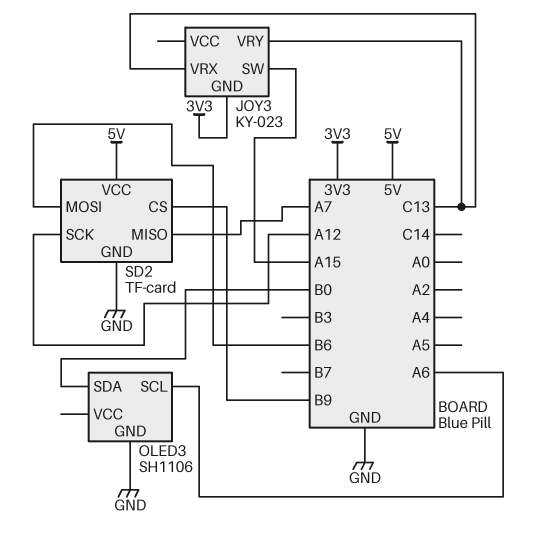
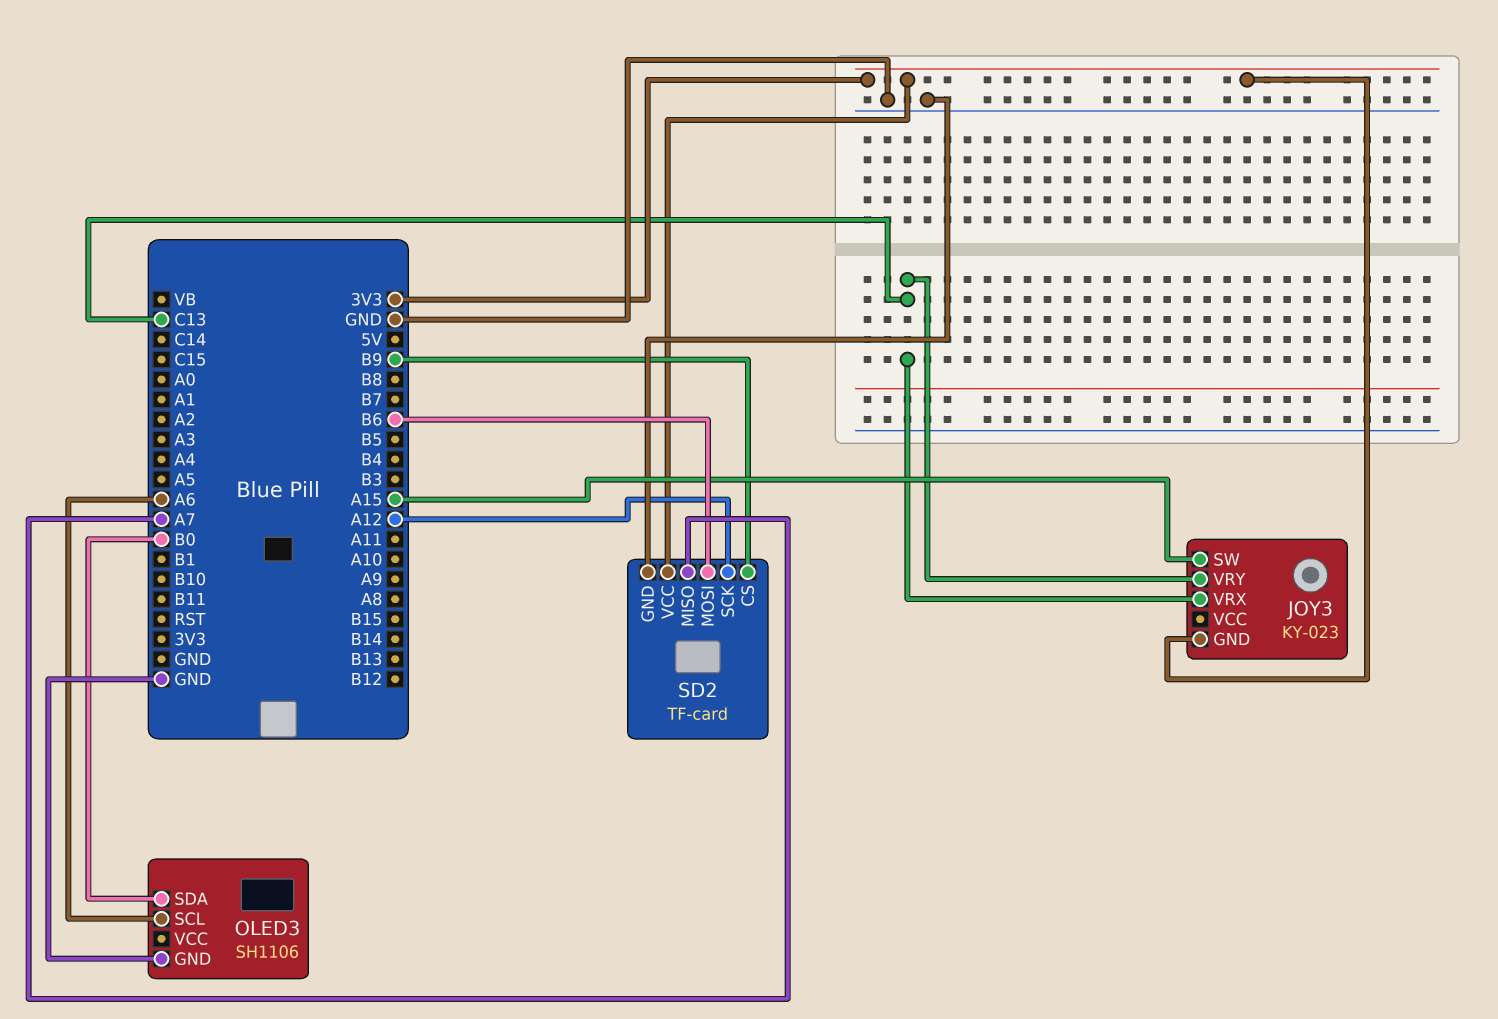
SD2 pin VCC: 5V -> 3V3

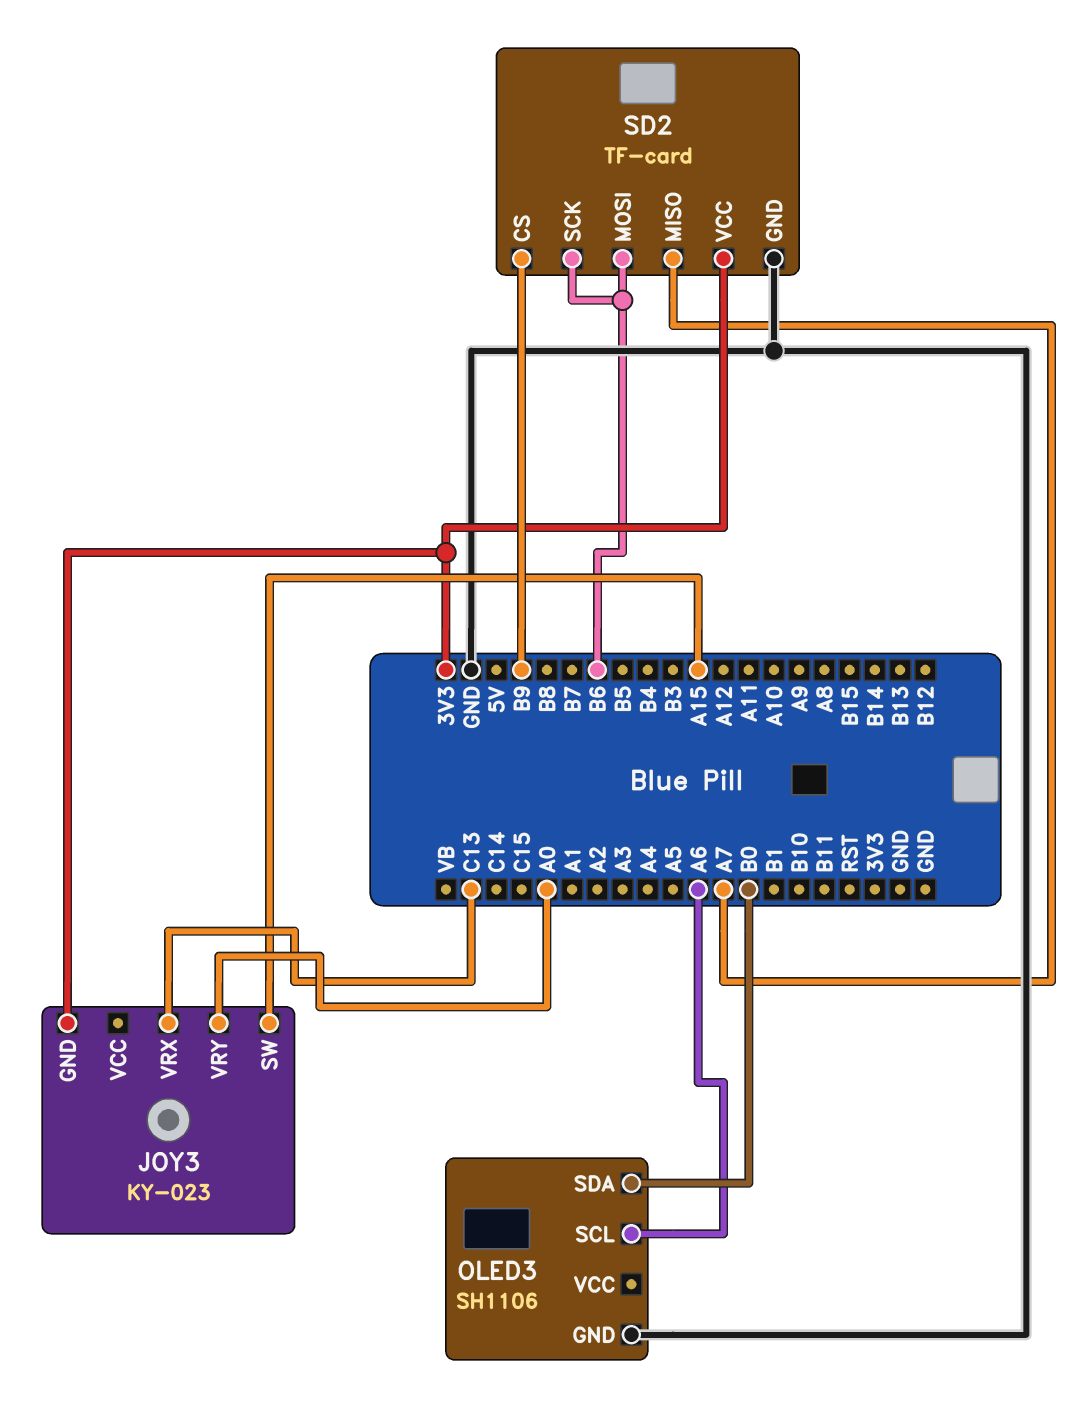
JOY3 pin VRY: C13 -> A0
SD2 pin SCK: A12 -> B6

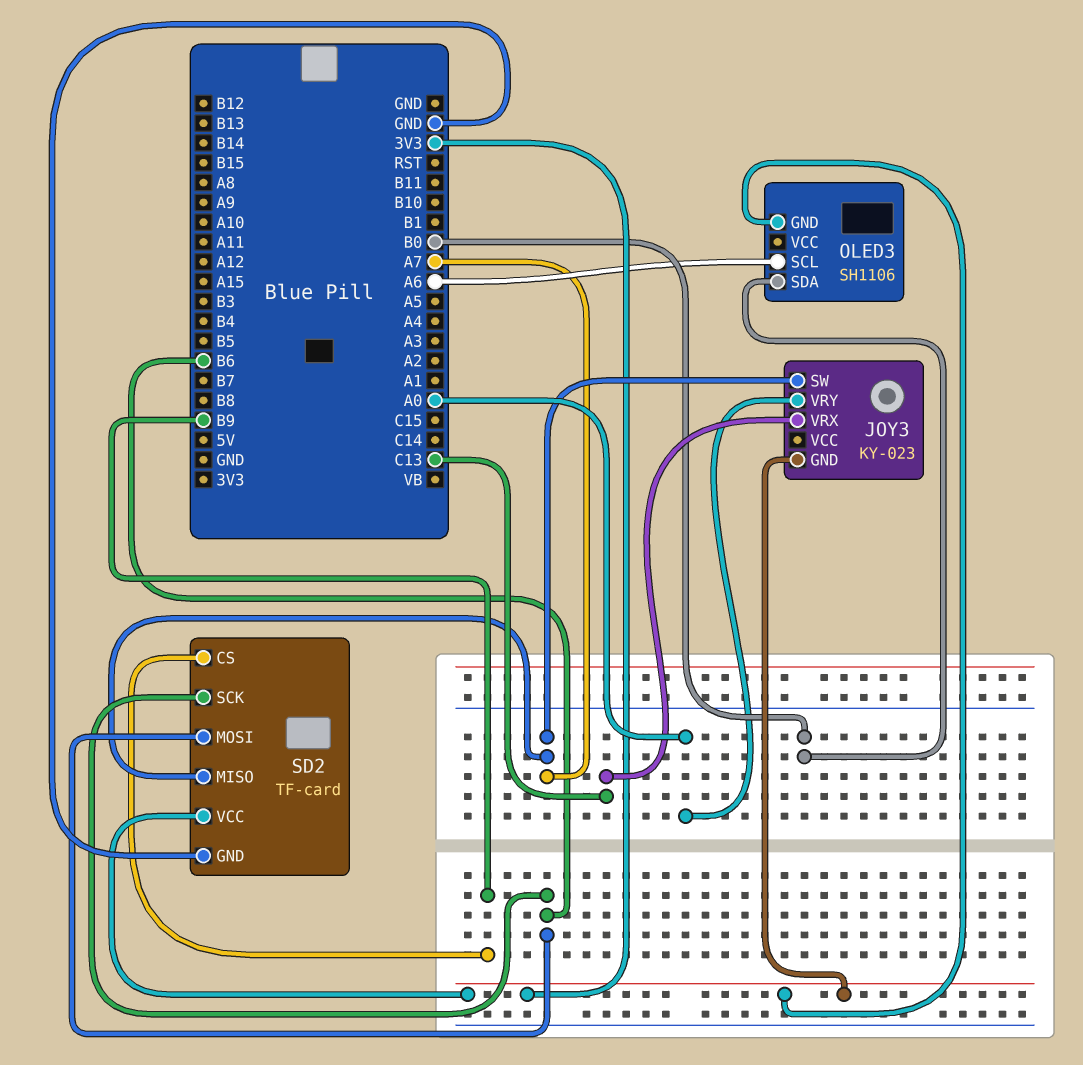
JOY3 pin SW: A15 -> A7
OLED3 pin GND: GND -> 3V3

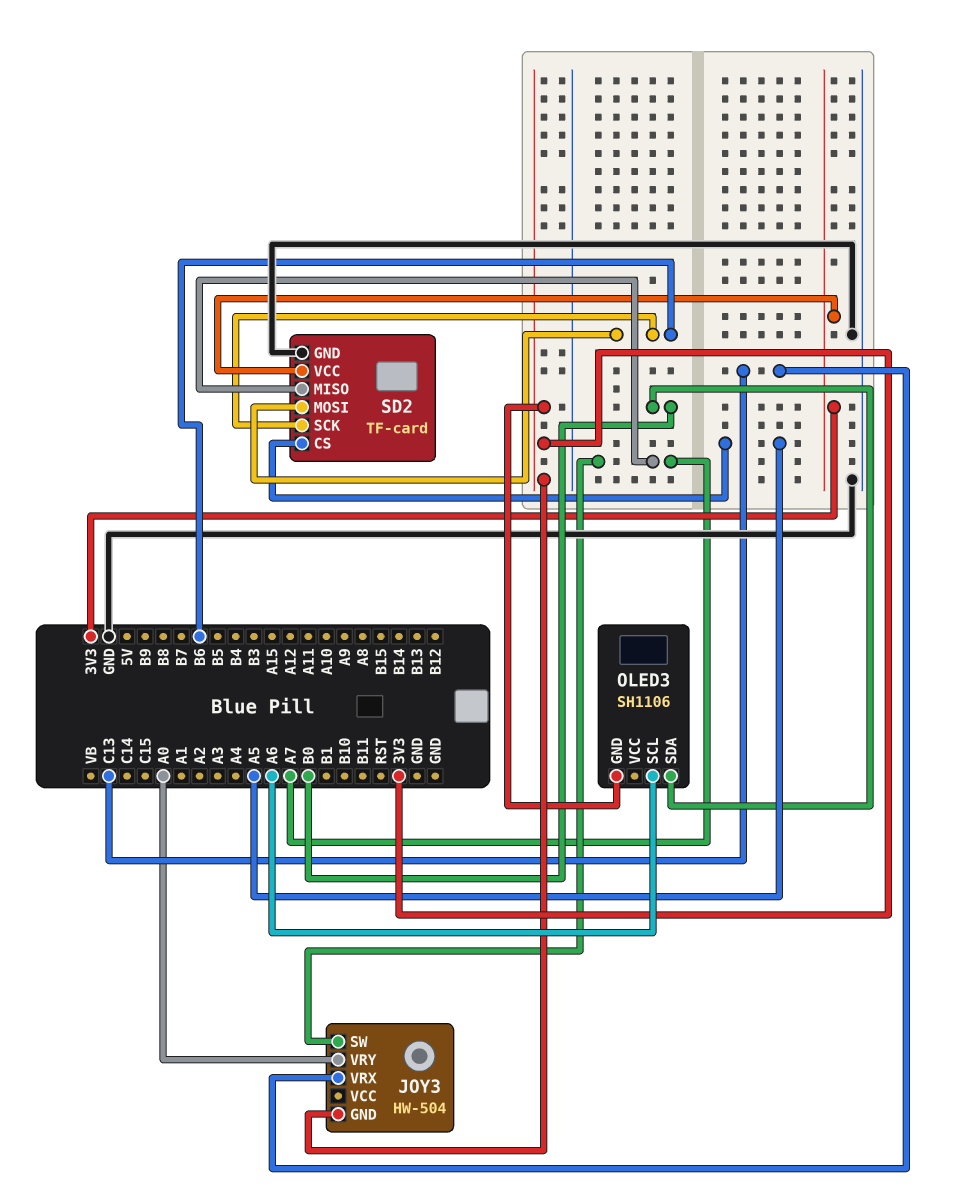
JOY3: KY-023 -> HW-504
SD2 pin CS: B9 -> A5

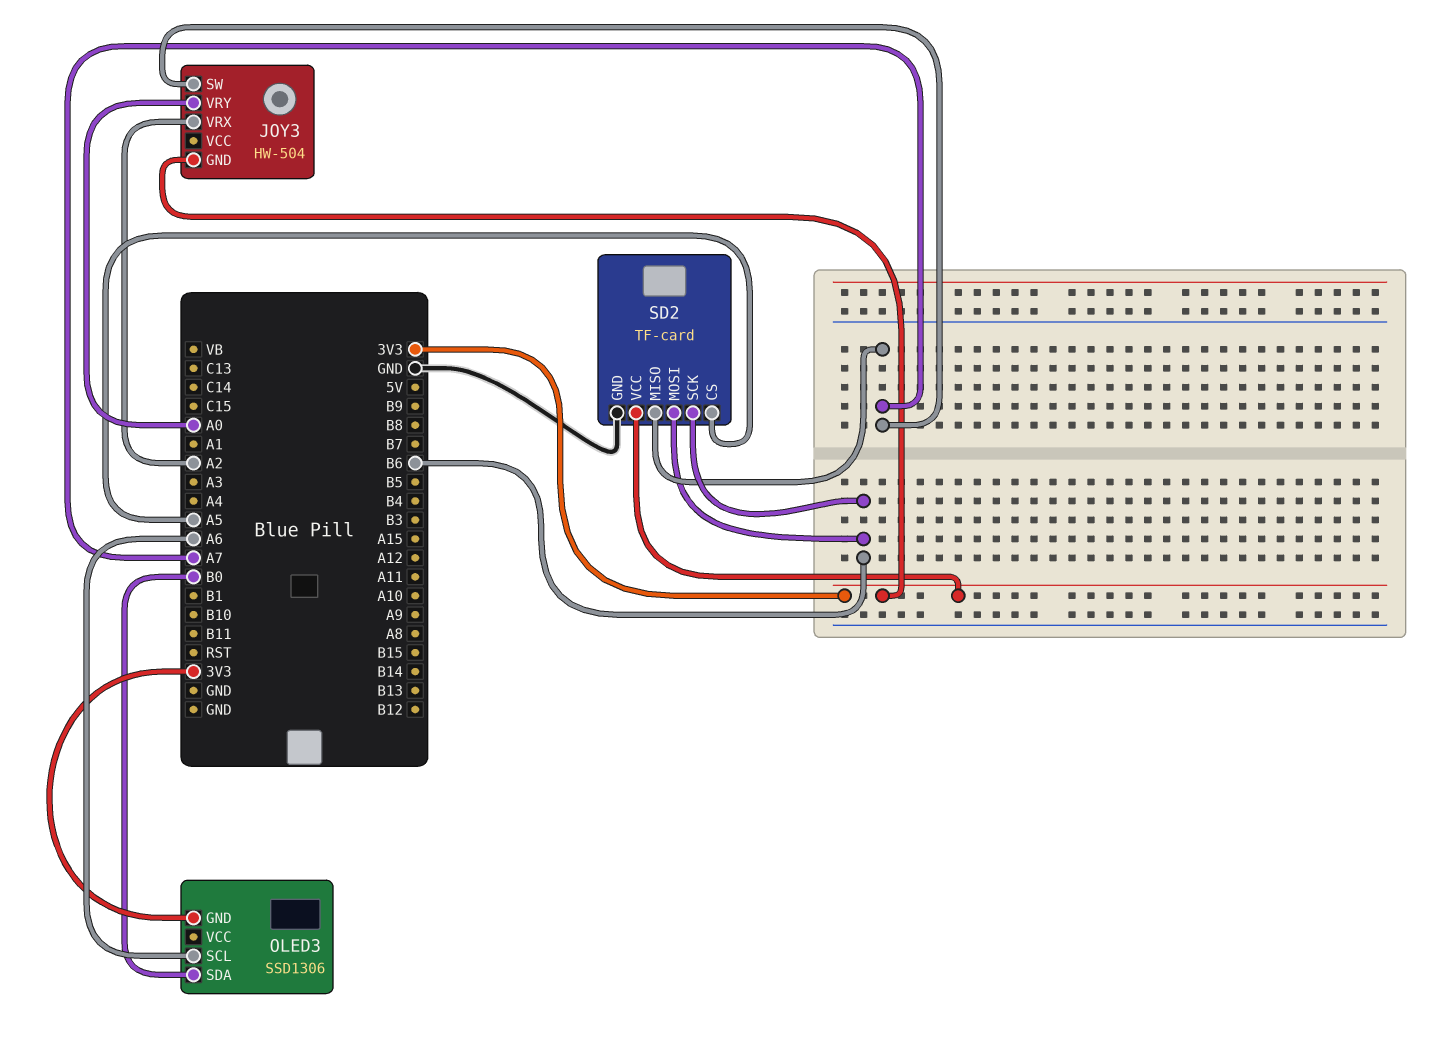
JOY3 pin VRX: C13 -> A2
OLED3: SH1106 -> SSD1306

